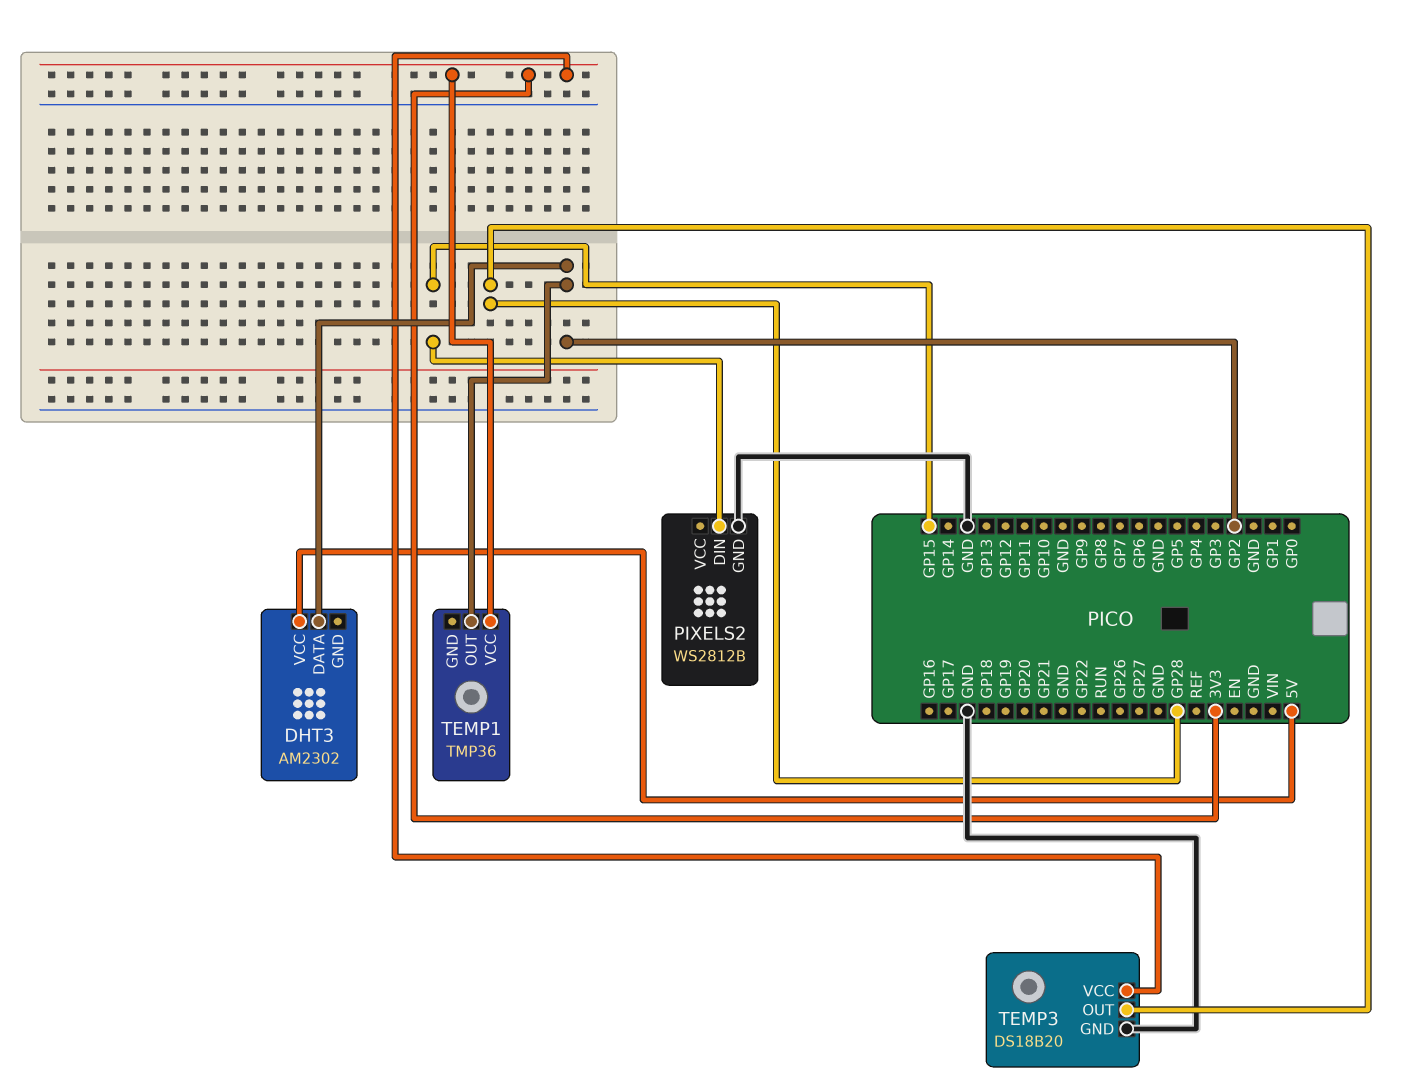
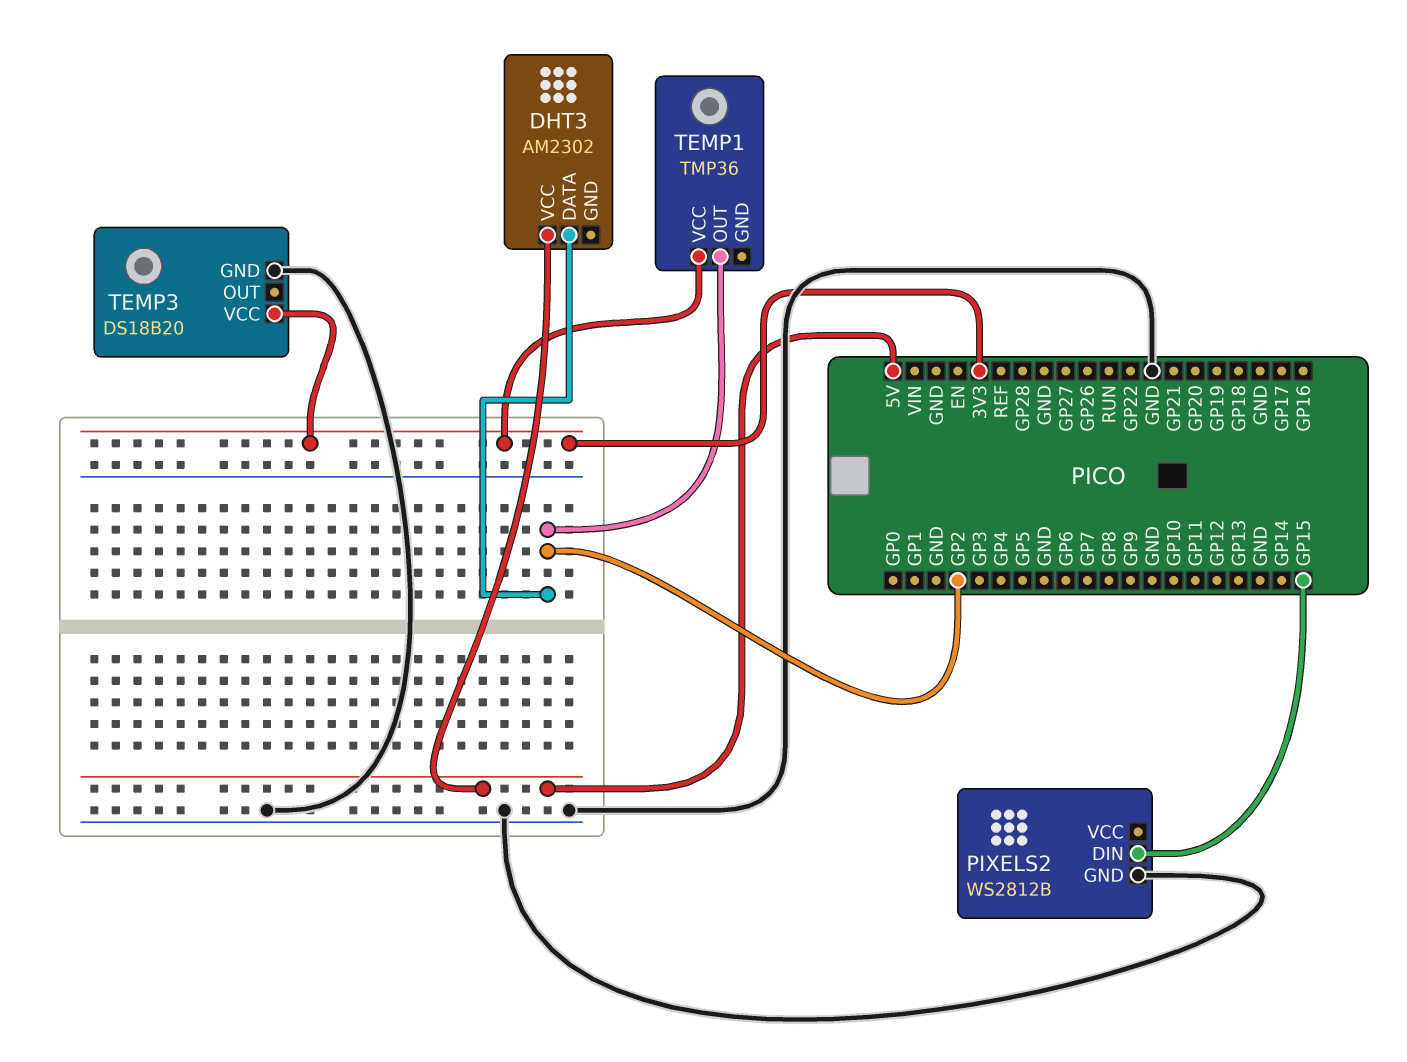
TEMP3 pin OUT: GP28 -> none

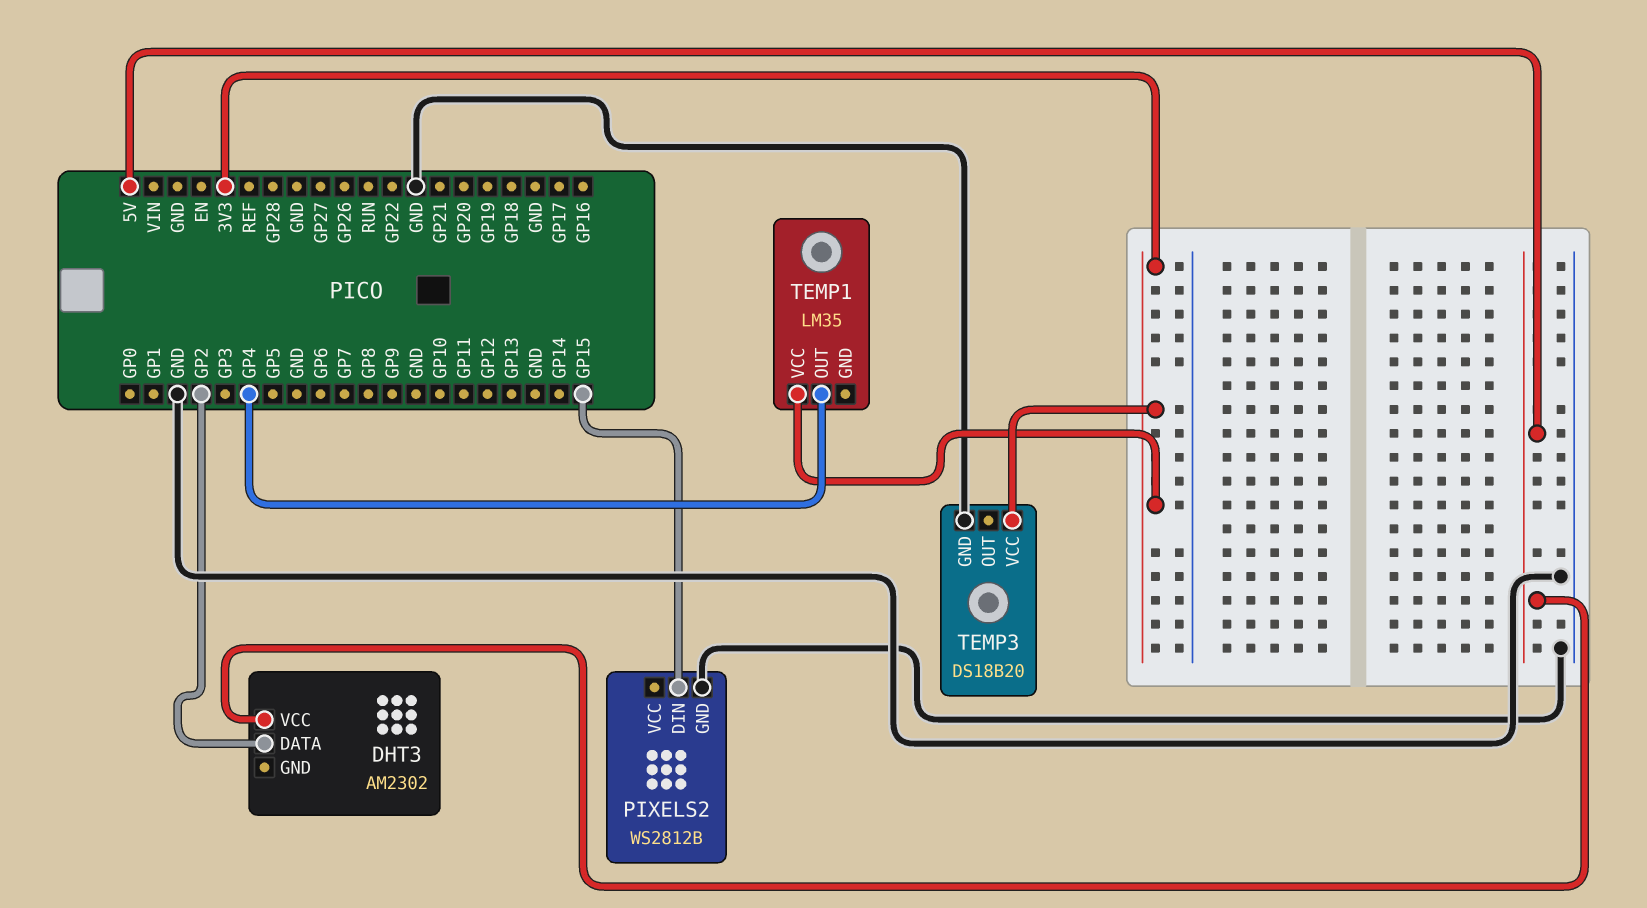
TEMP1: TMP36 -> LM35
TEMP1 pin OUT: GP2 -> GP4

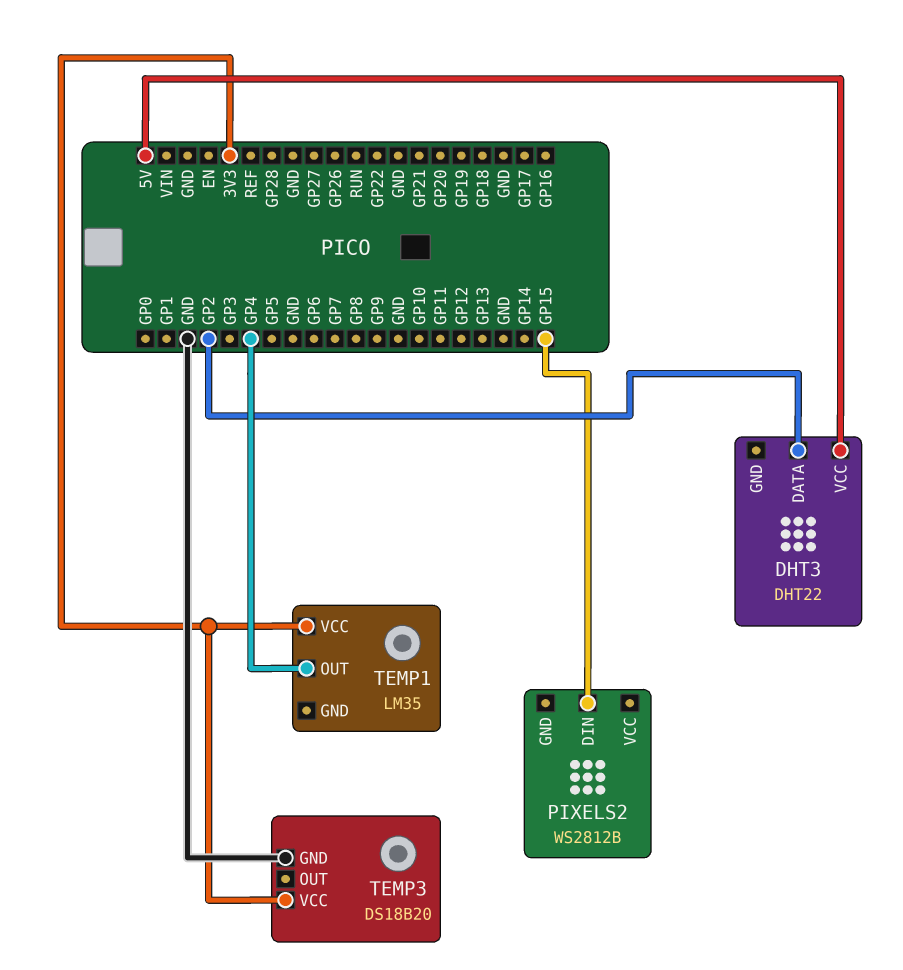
DHT3: AM2302 -> DHT22
PIXELS2 pin GND: GND -> none

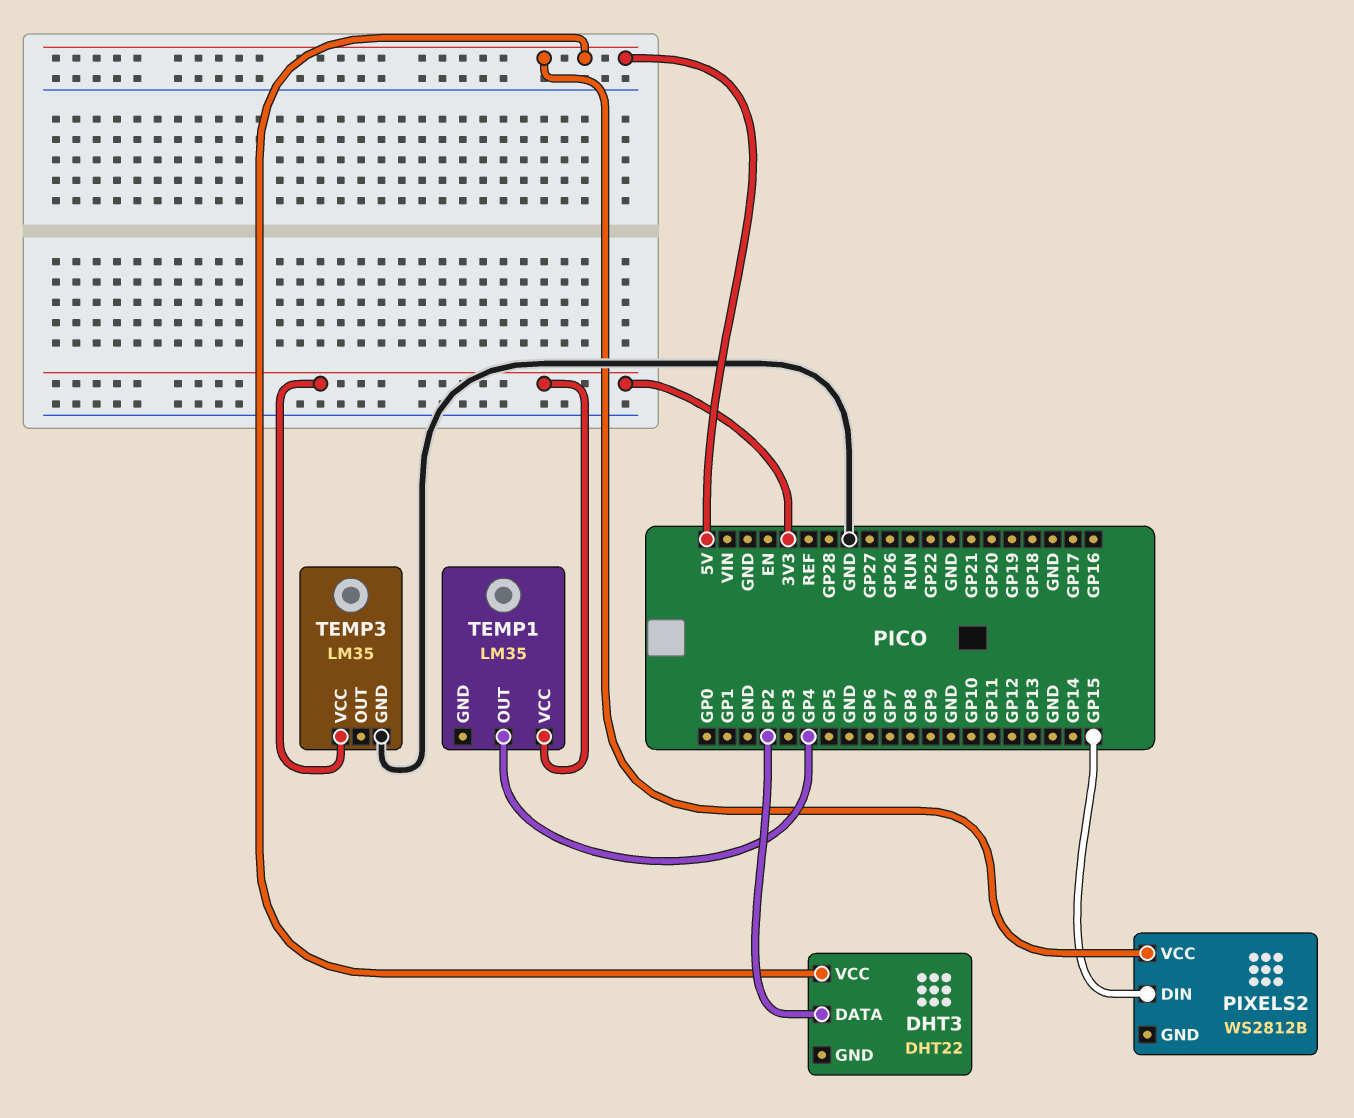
PIXELS2 pin VCC: none -> 5V
TEMP3: DS18B20 -> LM35

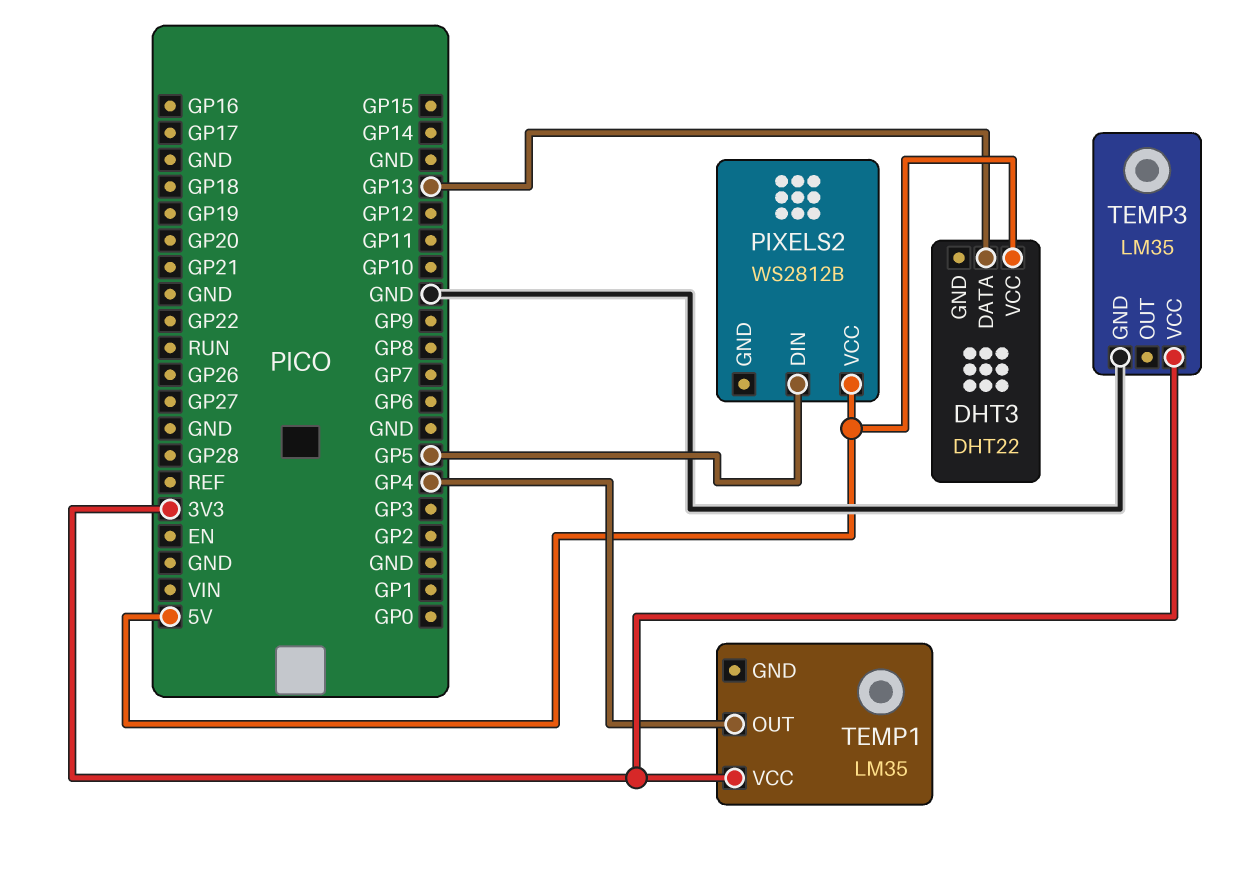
DHT3 pin DATA: GP2 -> GP13
PIXELS2 pin DIN: GP15 -> GP5

